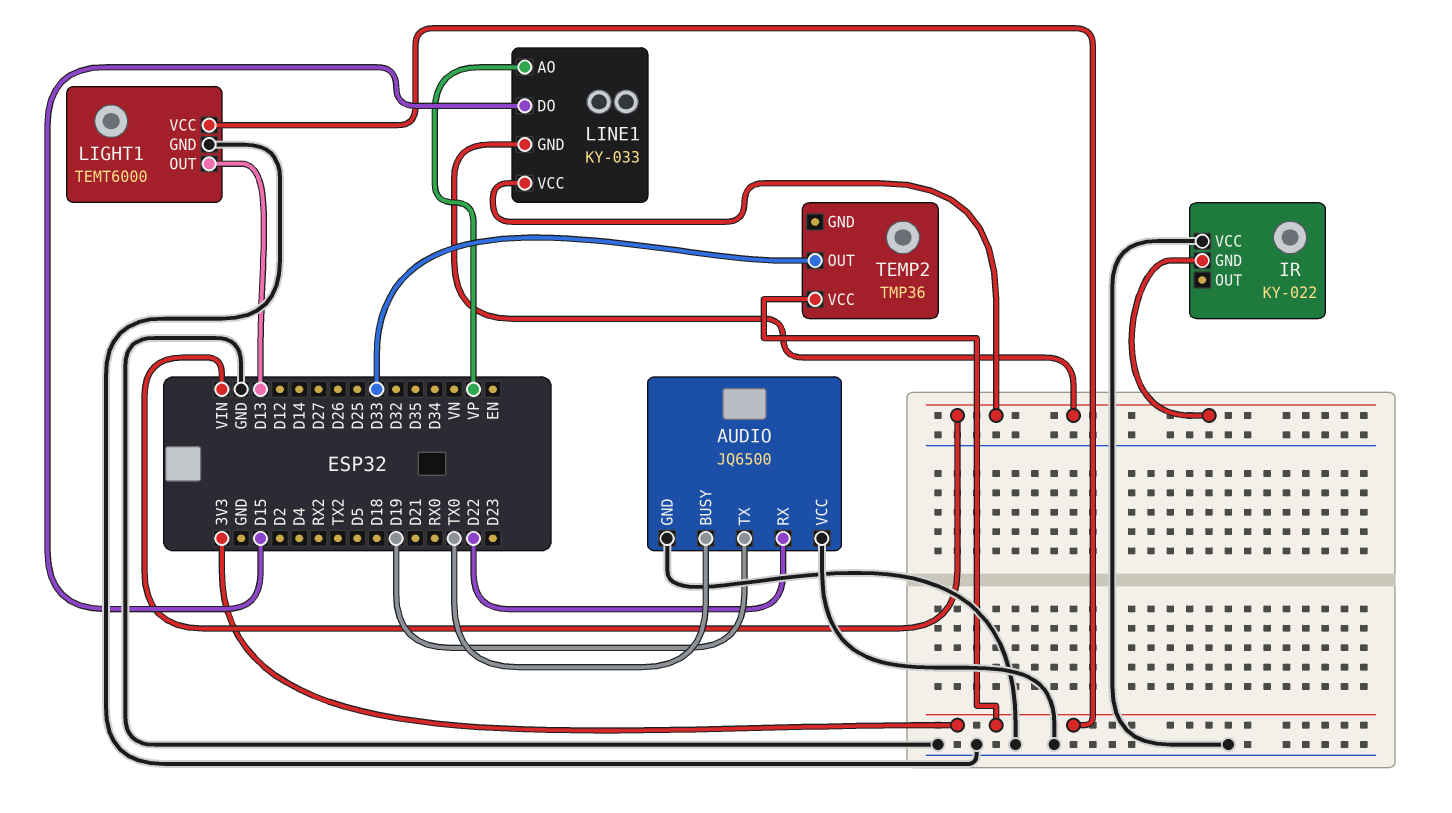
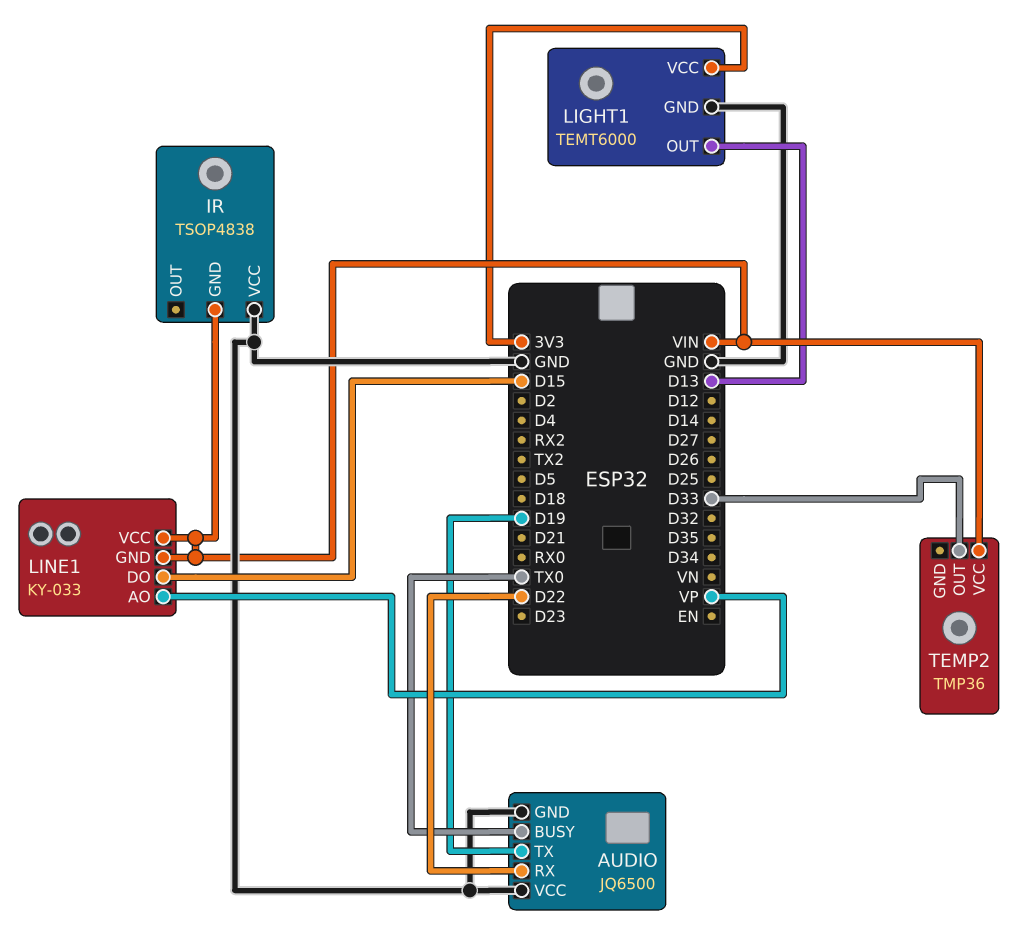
IR: KY-022 -> TSOP4838
TEMP2 pin VCC: 3V3 -> VIN

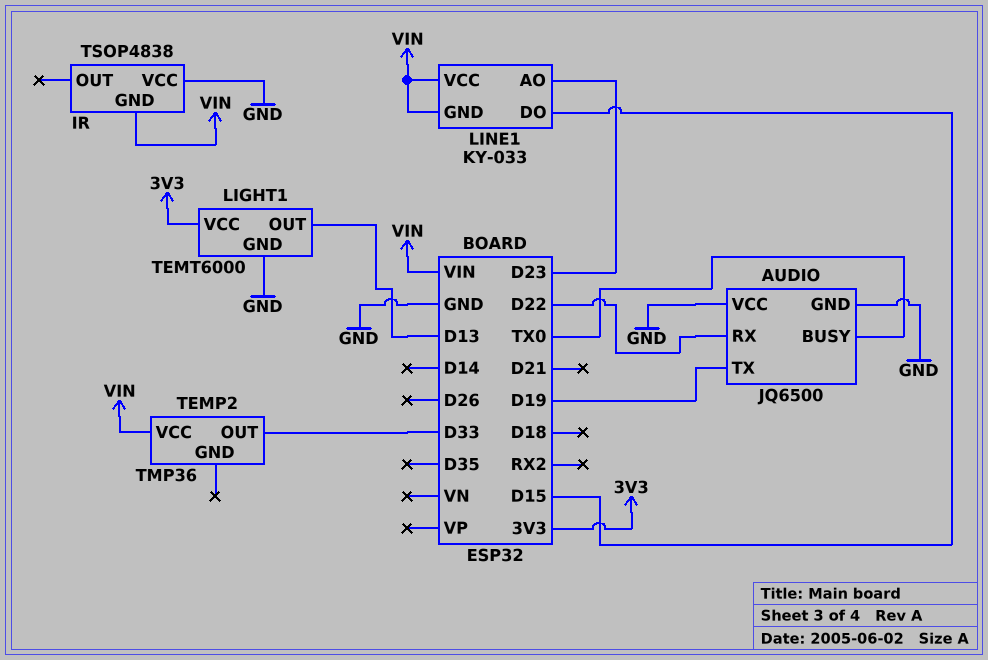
LINE1 pin AO: VP -> D23

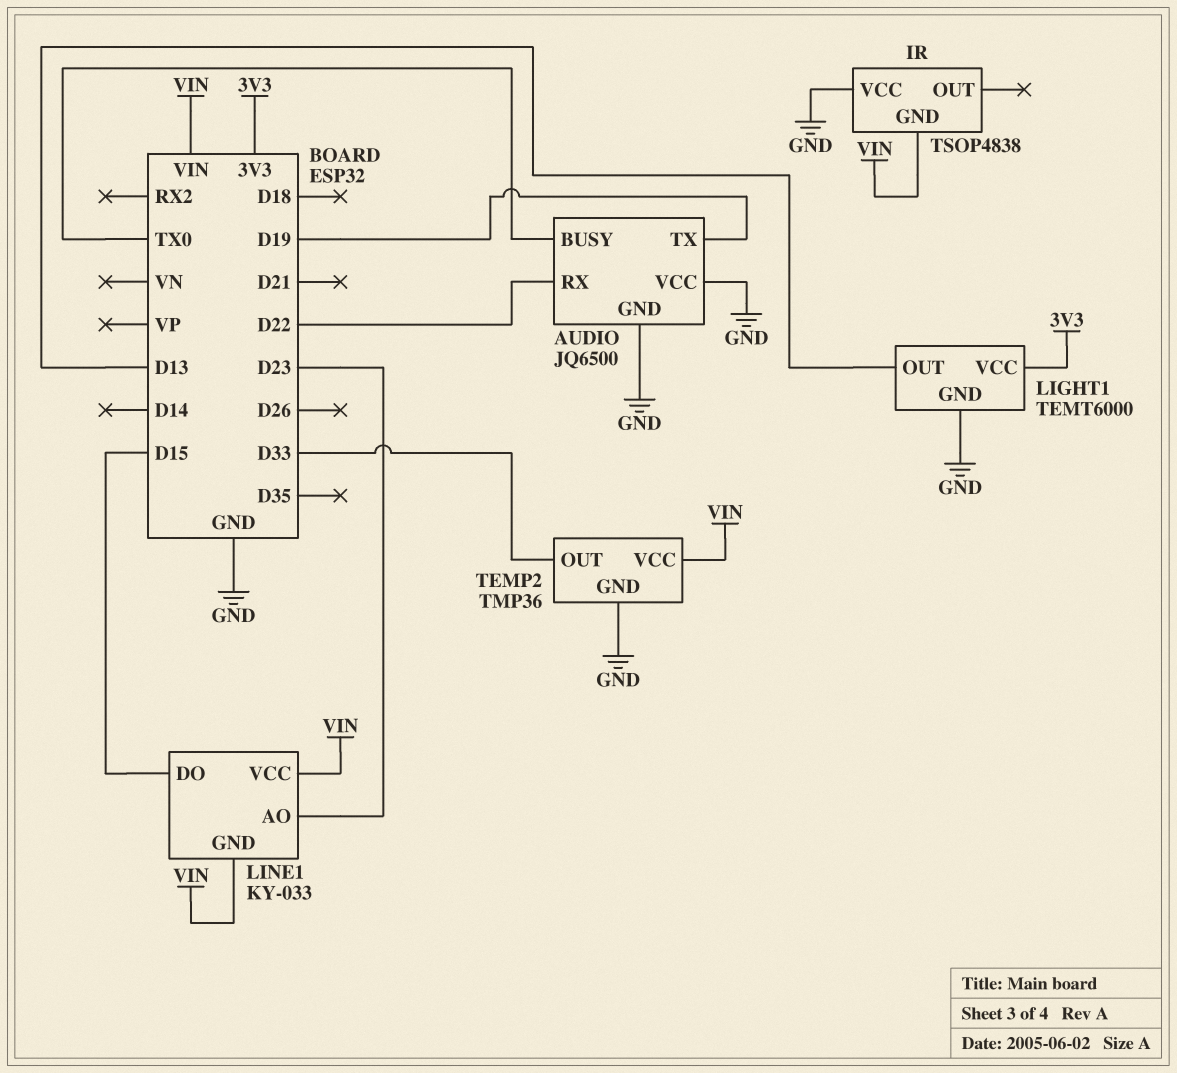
TEMP2 pin GND: none -> GND

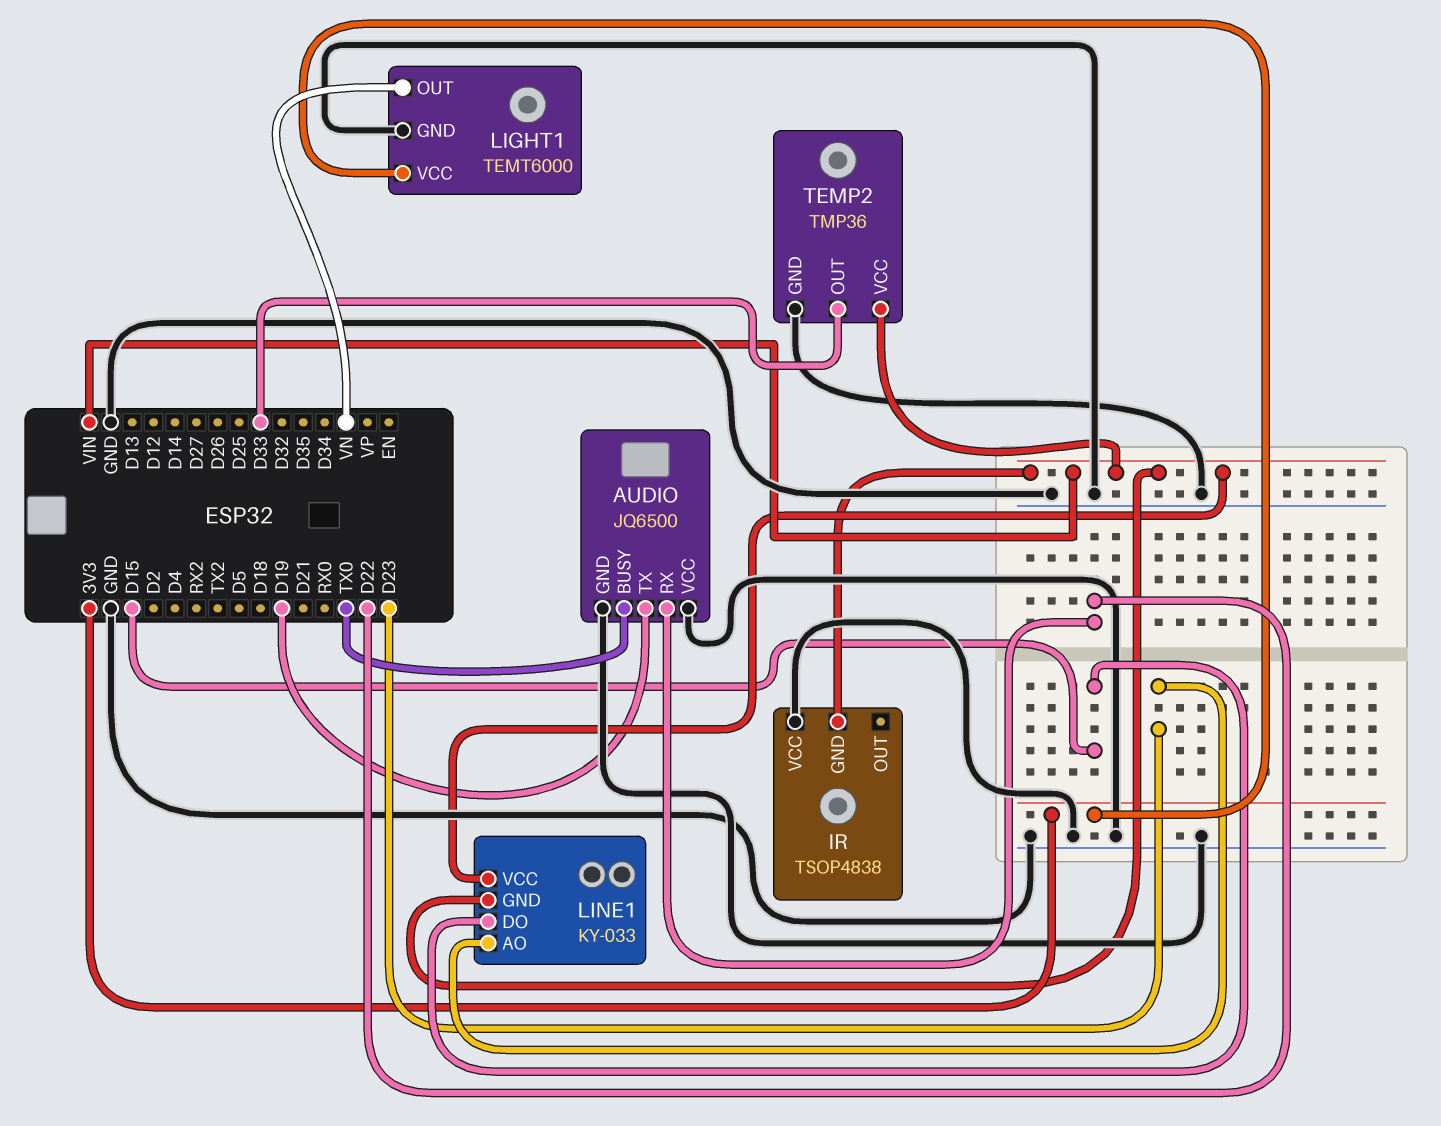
LIGHT1 pin OUT: D13 -> VN

